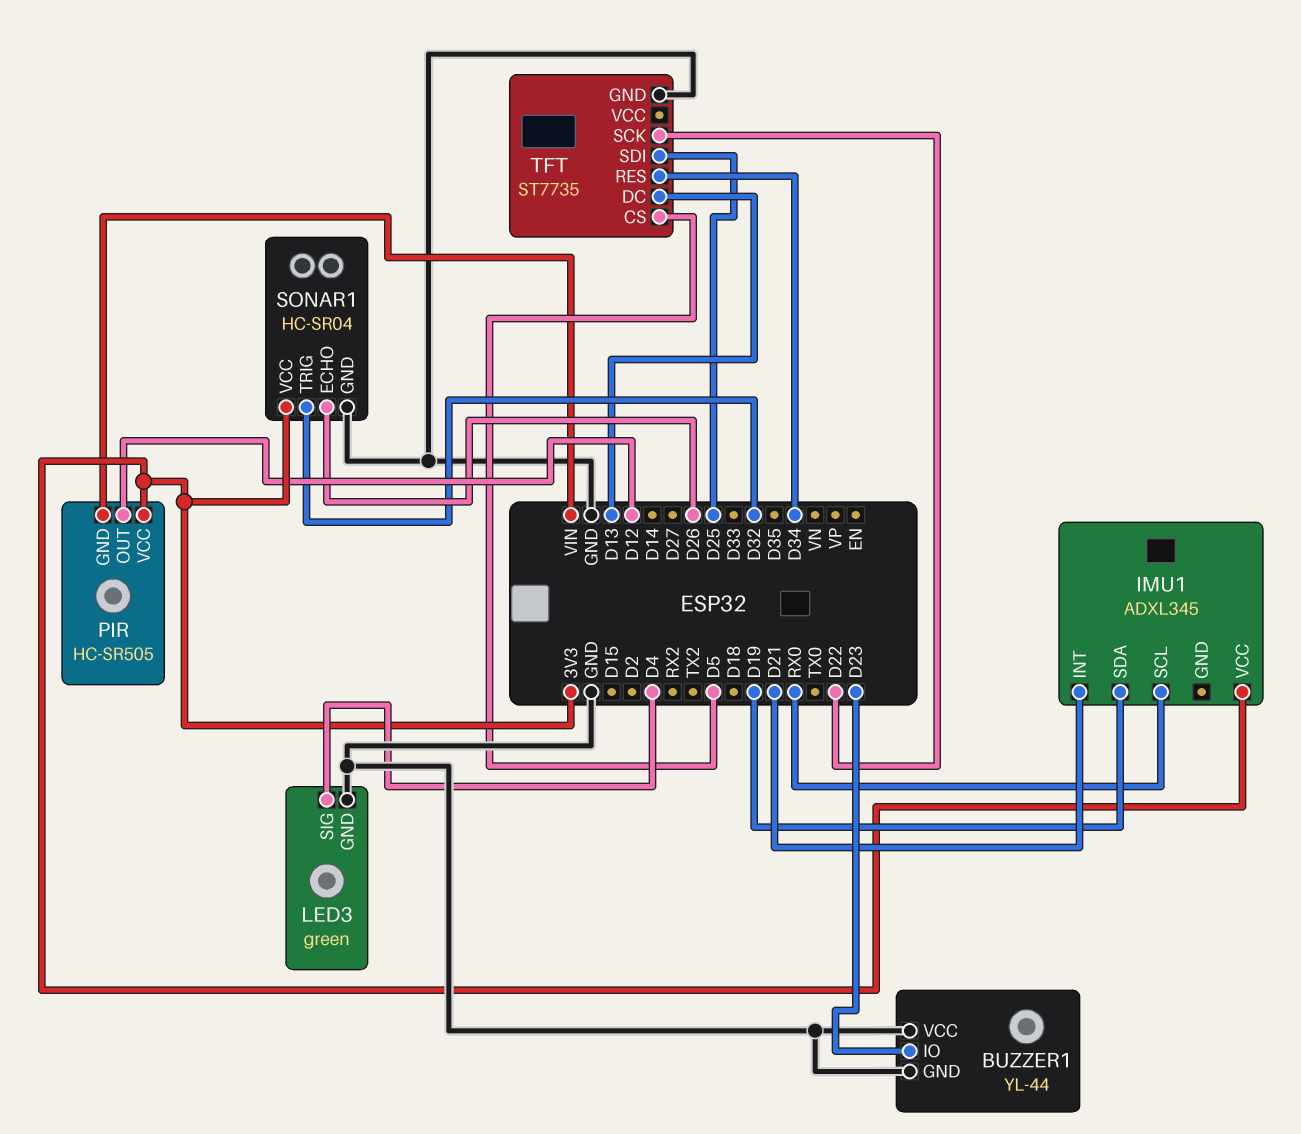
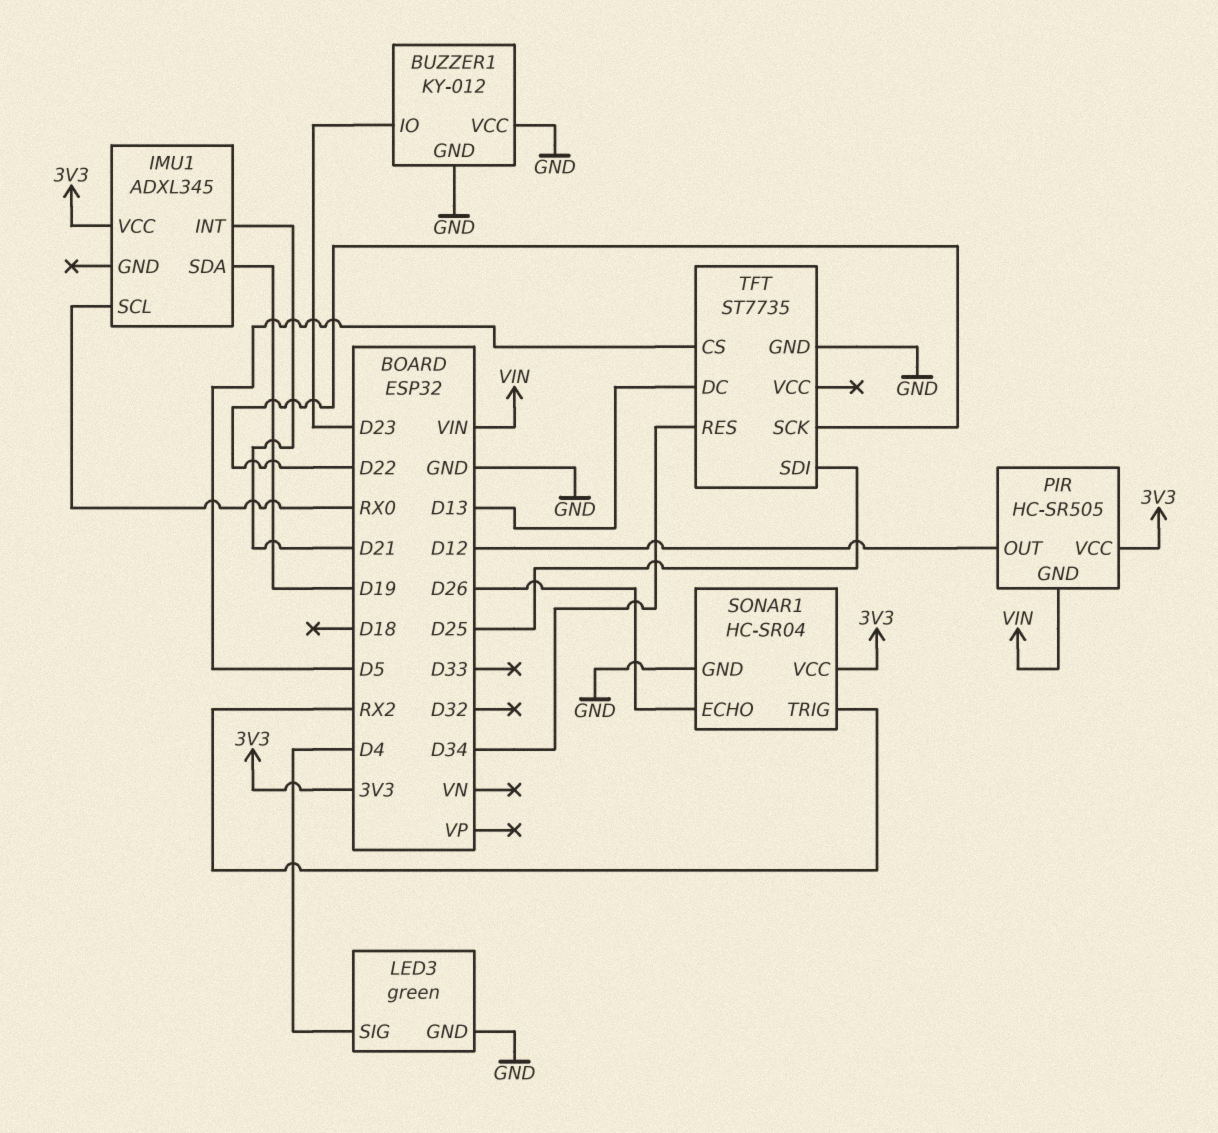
BUZZER1: YL-44 -> KY-012
SONAR1 pin TRIG: D32 -> RX2

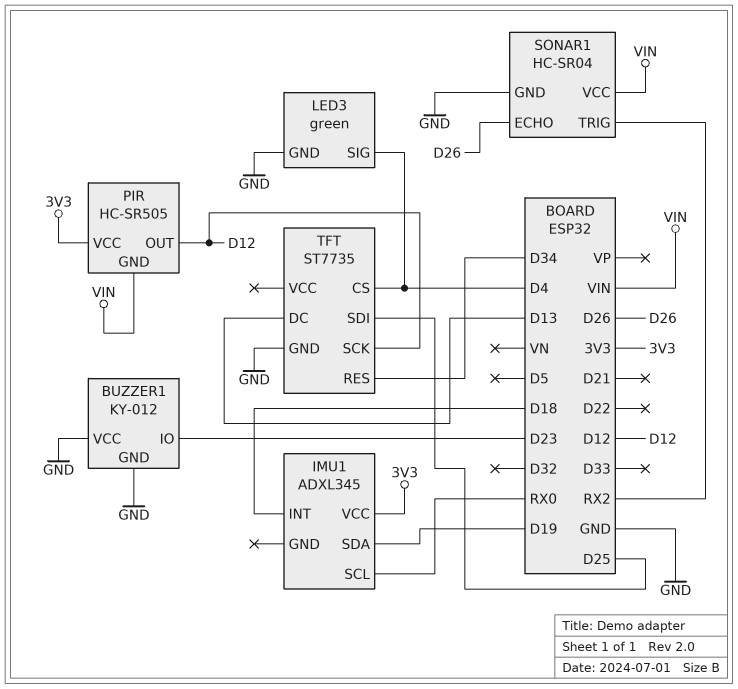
IMU1 pin INT: D21 -> D18
SONAR1 pin VCC: 3V3 -> VIN
TFT pin CS: D5 -> D4
TFT pin SCK: D22 -> D12

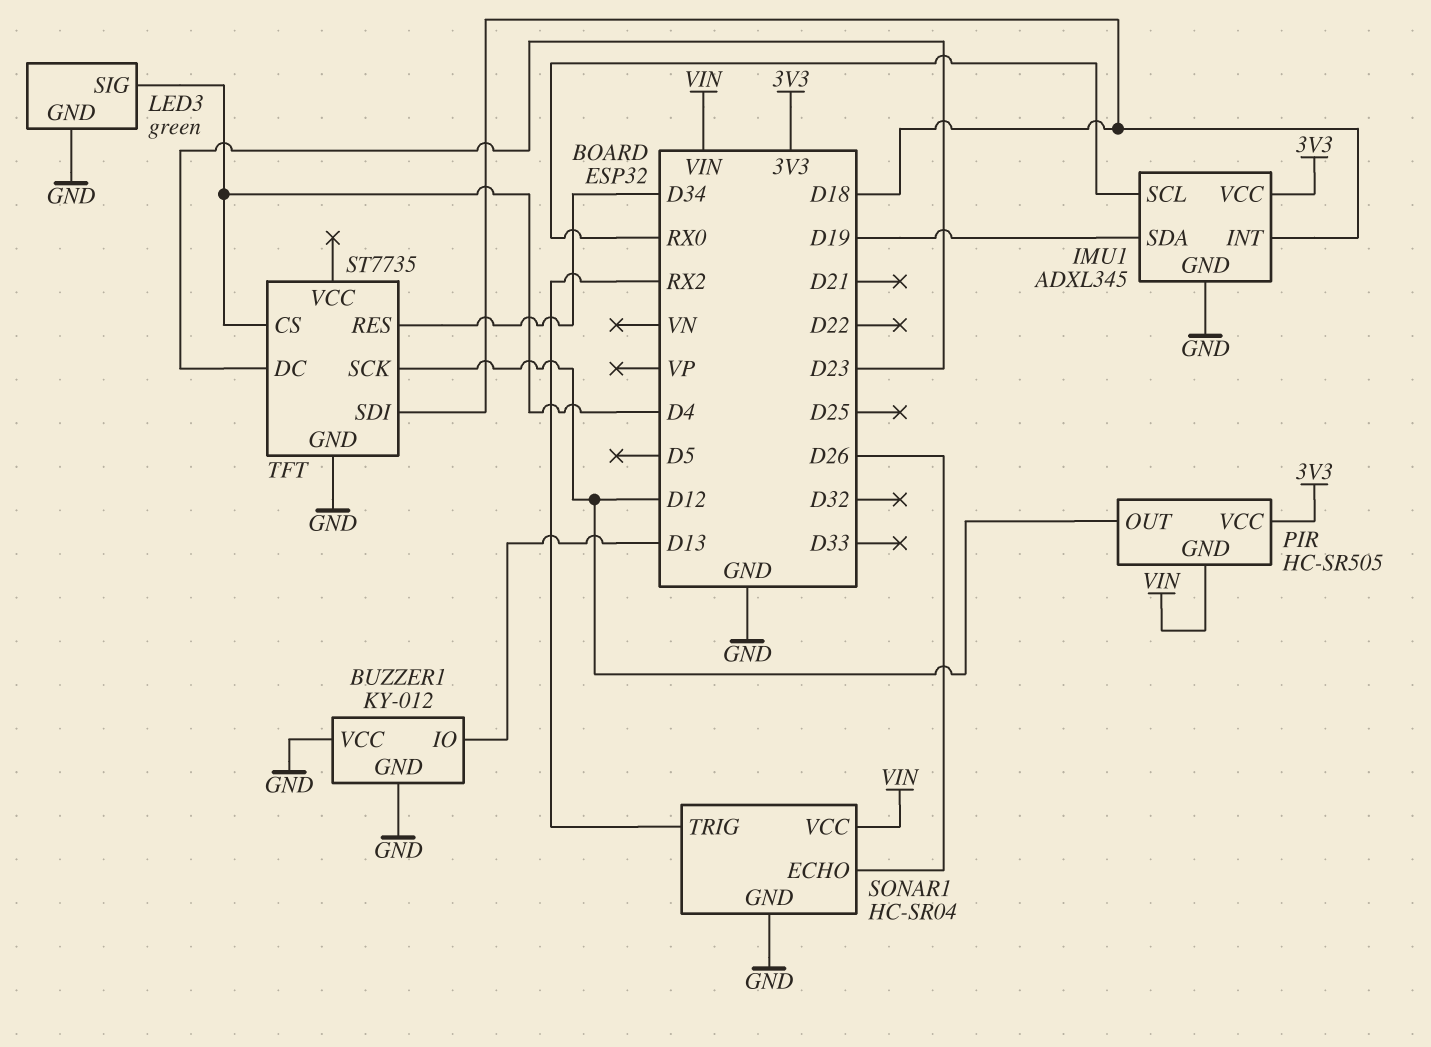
BUZZER1 pin IO: D23 -> D13
IMU1 pin GND: none -> GND
TFT pin DC: D13 -> D23
TFT pin SDI: D25 -> D18

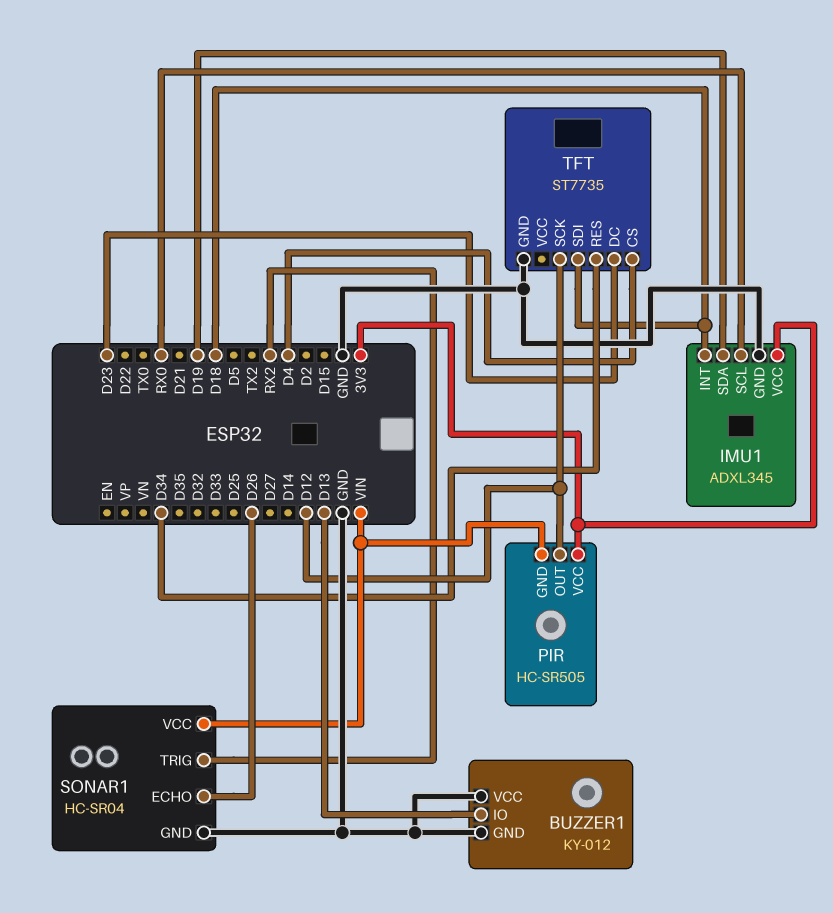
LED3: green -> none
LED3 pin GND: GND -> none
LED3 pin SIG: D4 -> none

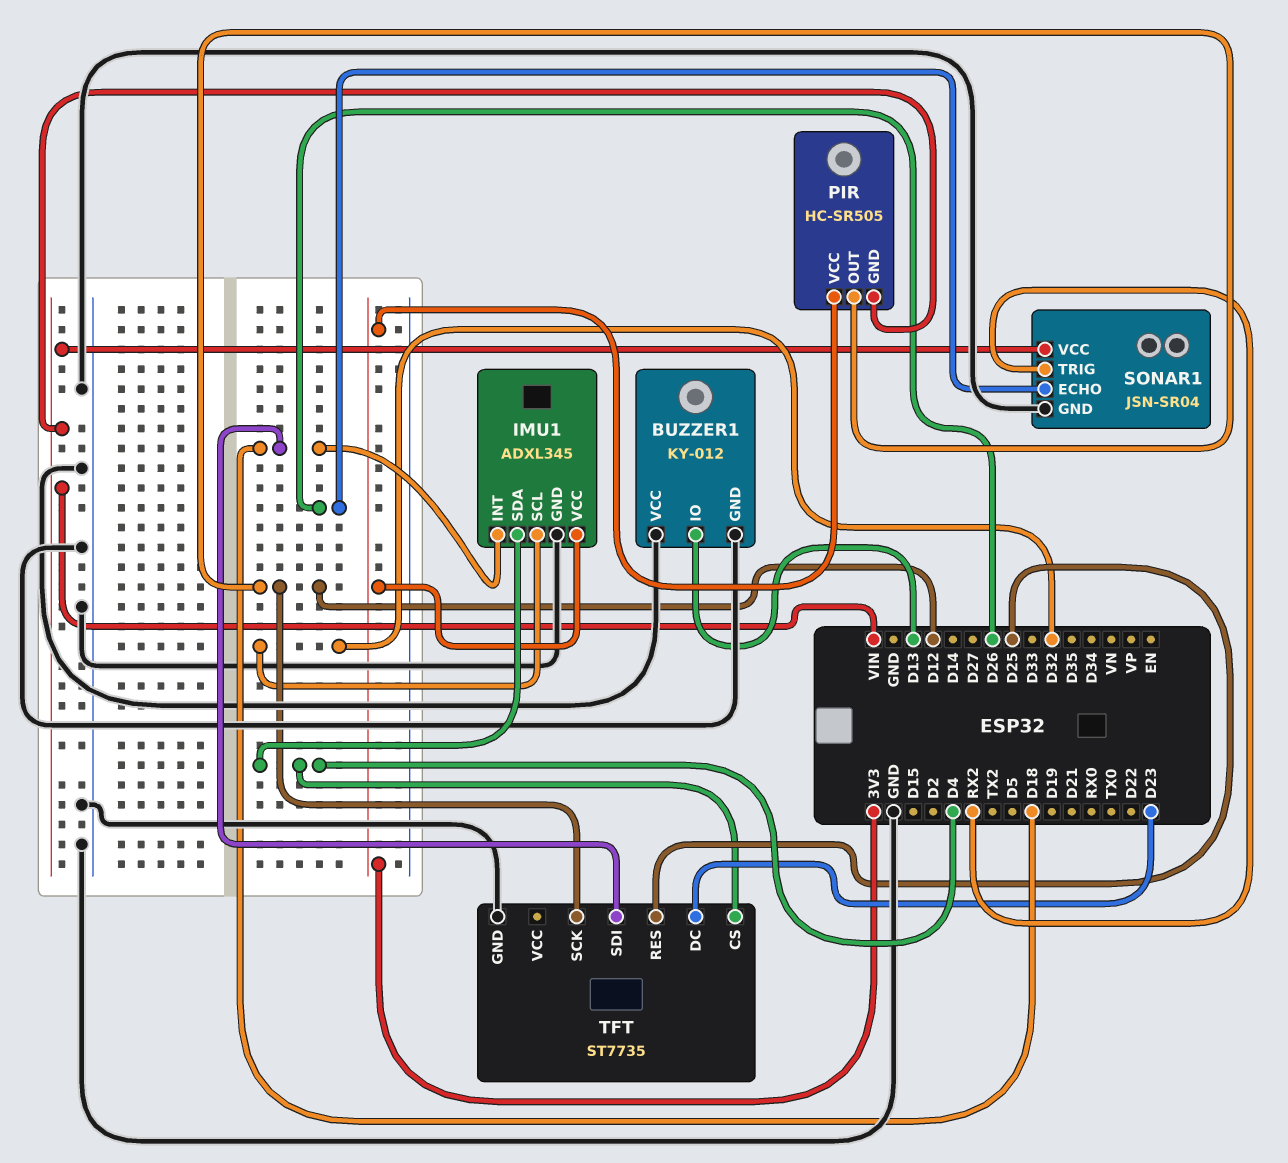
IMU1 pin SCL: RX0 -> D32
IMU1 pin SDA: D19 -> D4
SONAR1: HC-SR04 -> JSN-SR04
TFT pin RES: D34 -> D25

